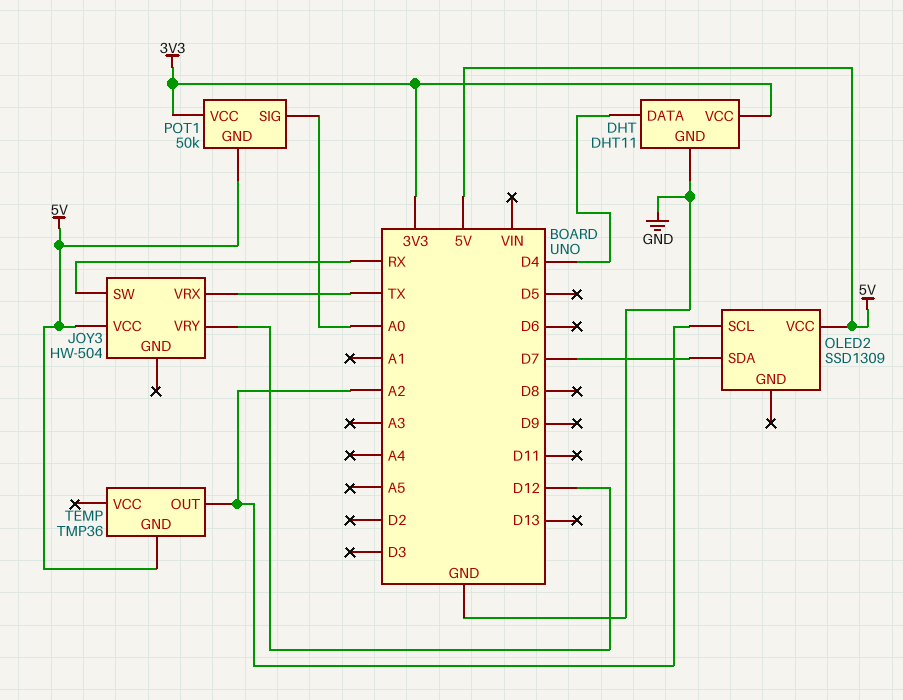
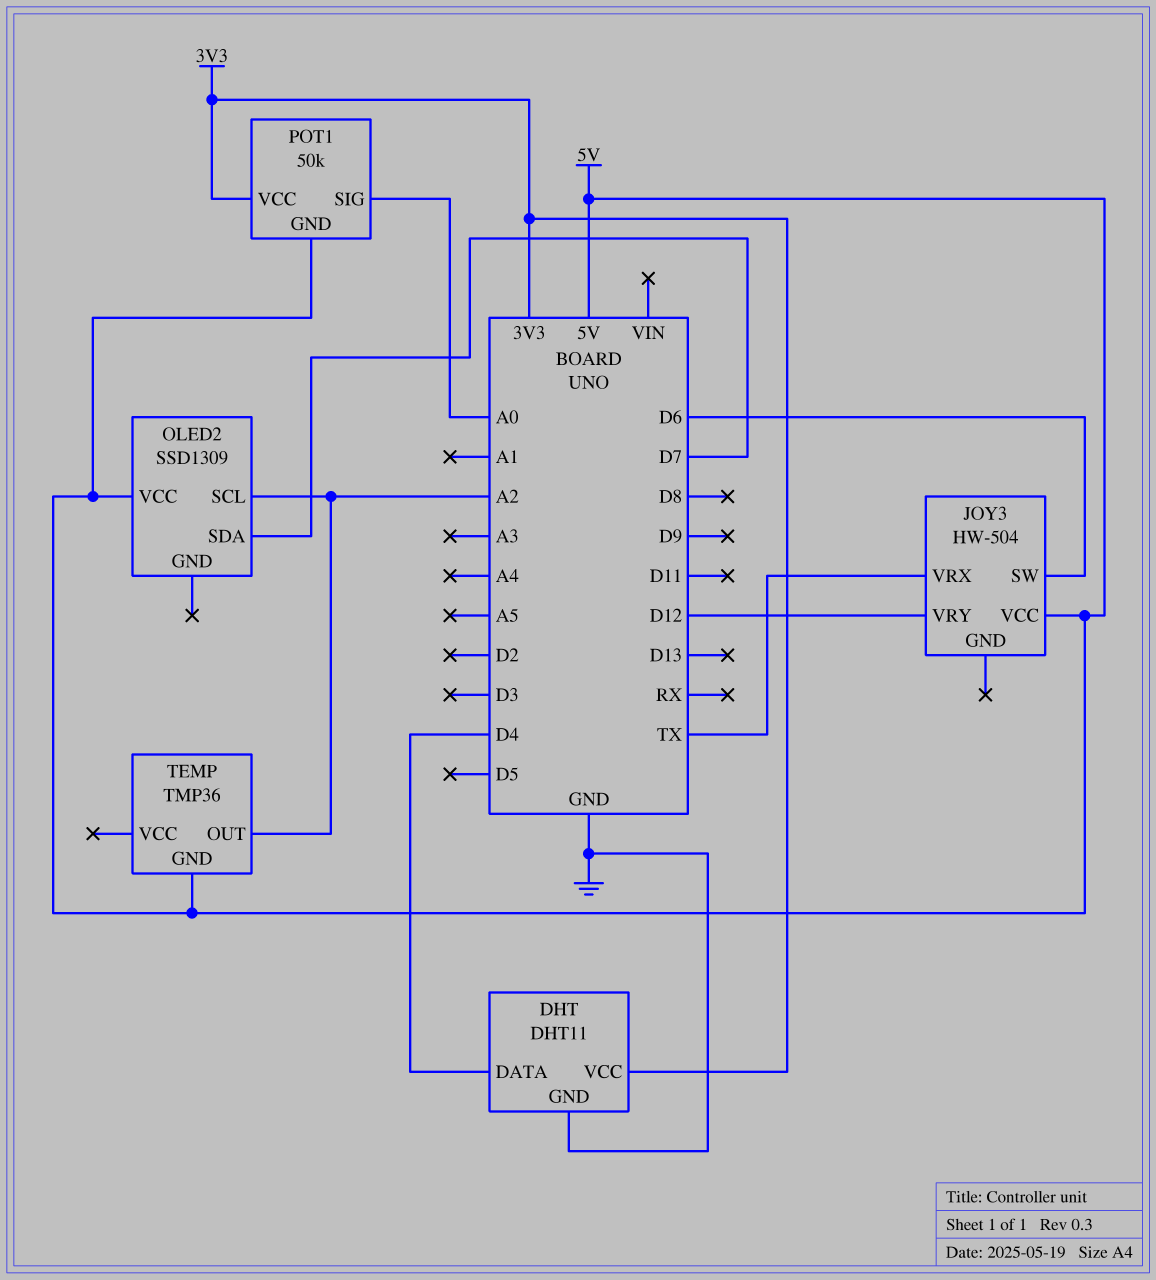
JOY3 pin SW: RX -> D6

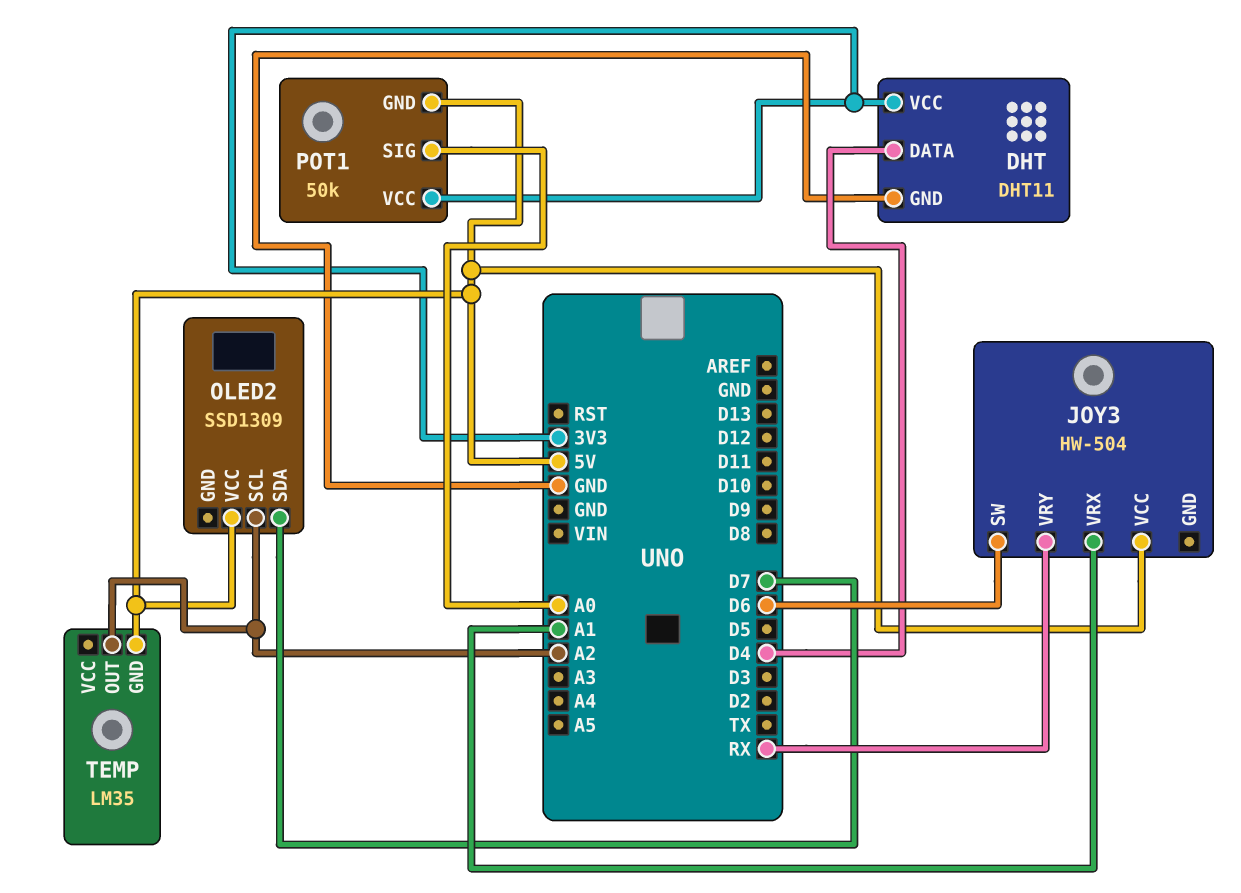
JOY3 pin VRX: TX -> A1
JOY3 pin VRY: D12 -> RX
TEMP: TMP36 -> LM35

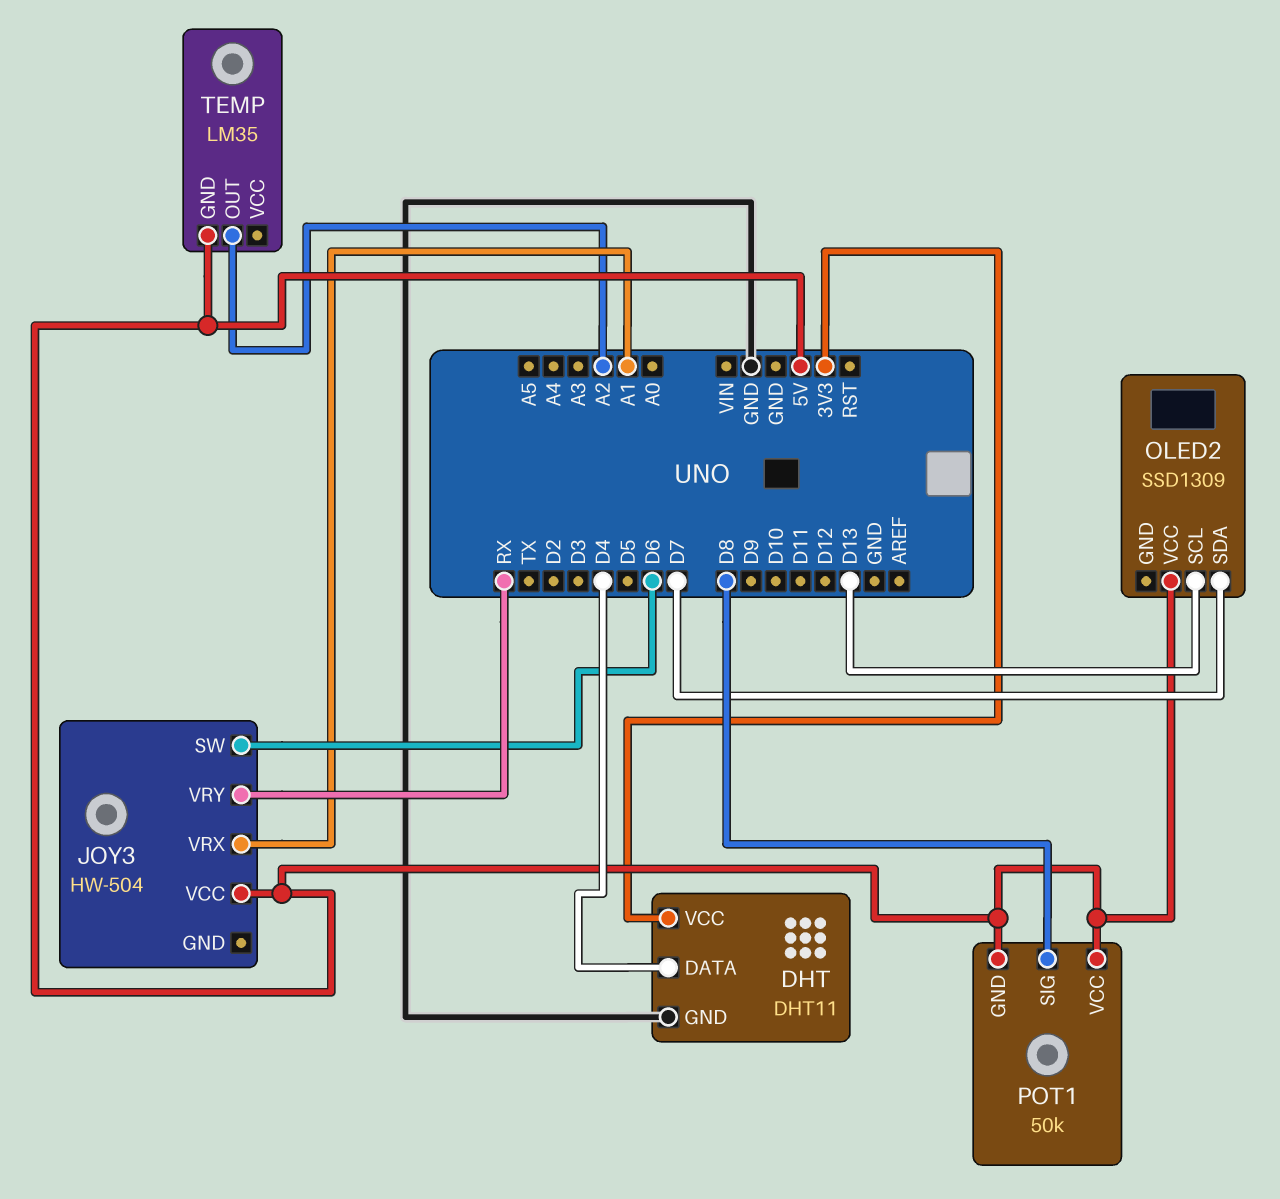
OLED2 pin SCL: A2 -> D13
POT1 pin SIG: A0 -> D8
POT1 pin VCC: 3V3 -> 5V

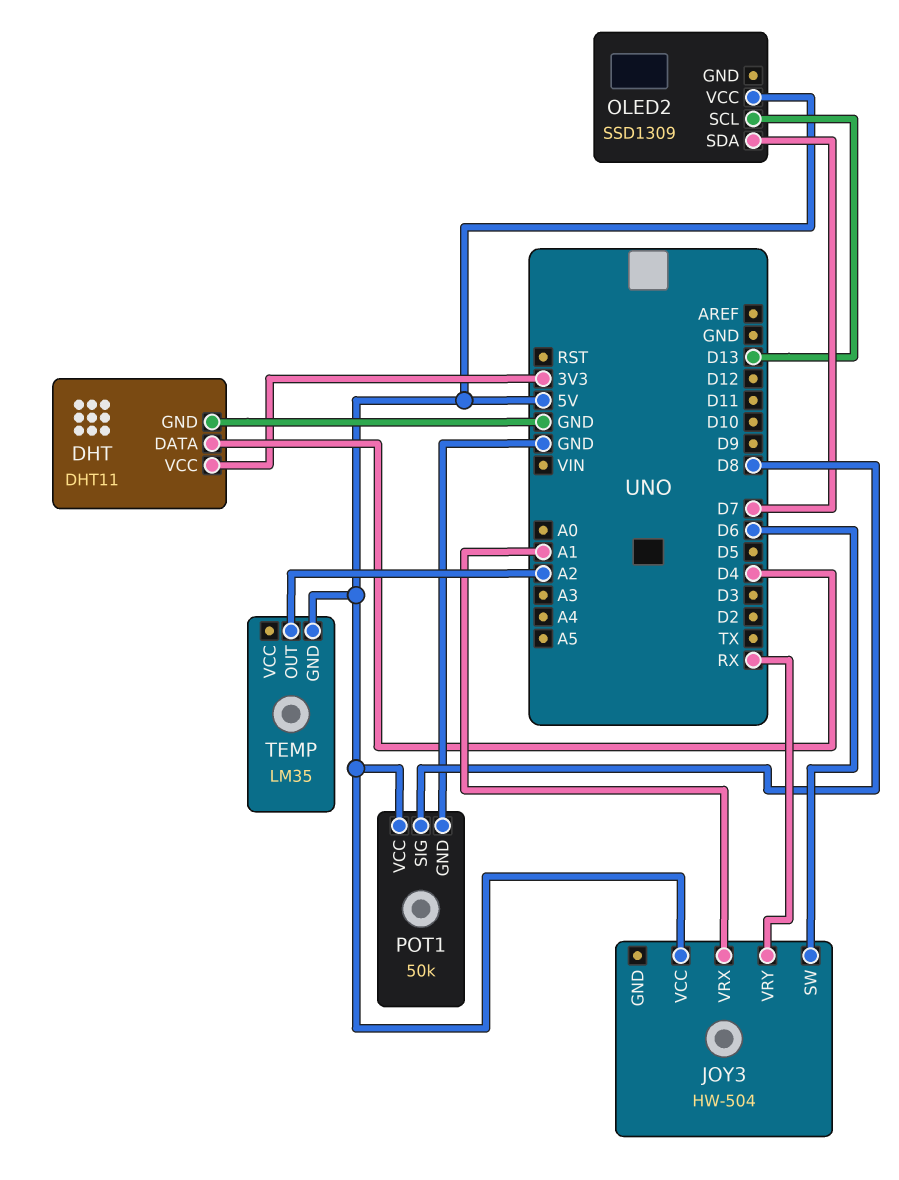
POT1 pin GND: 5V -> GND

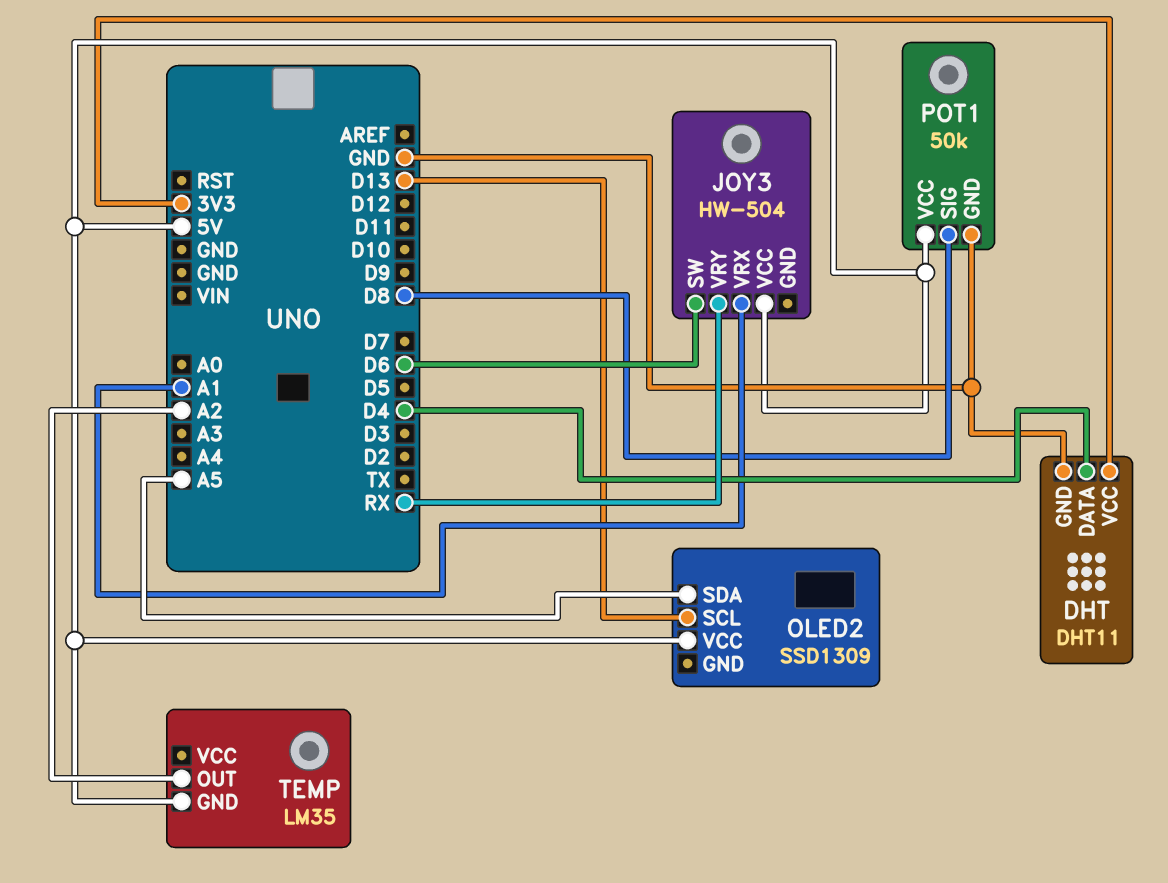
OLED2 pin SDA: D7 -> A5

